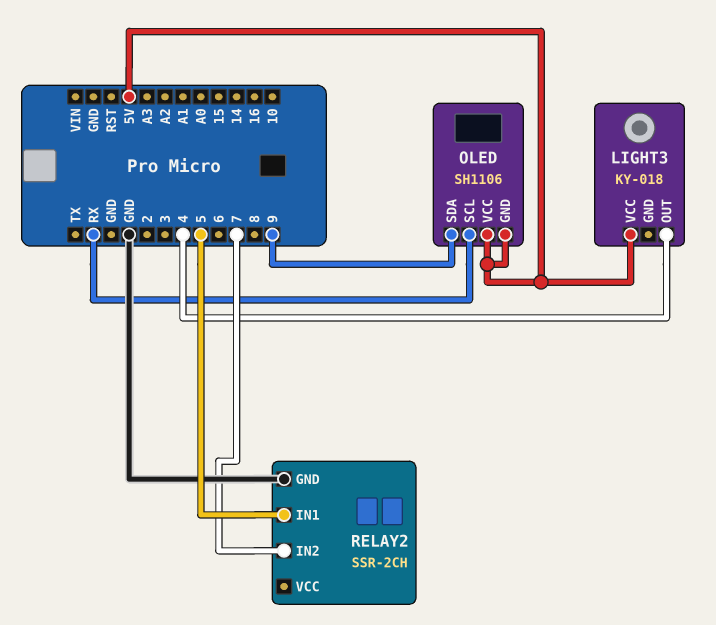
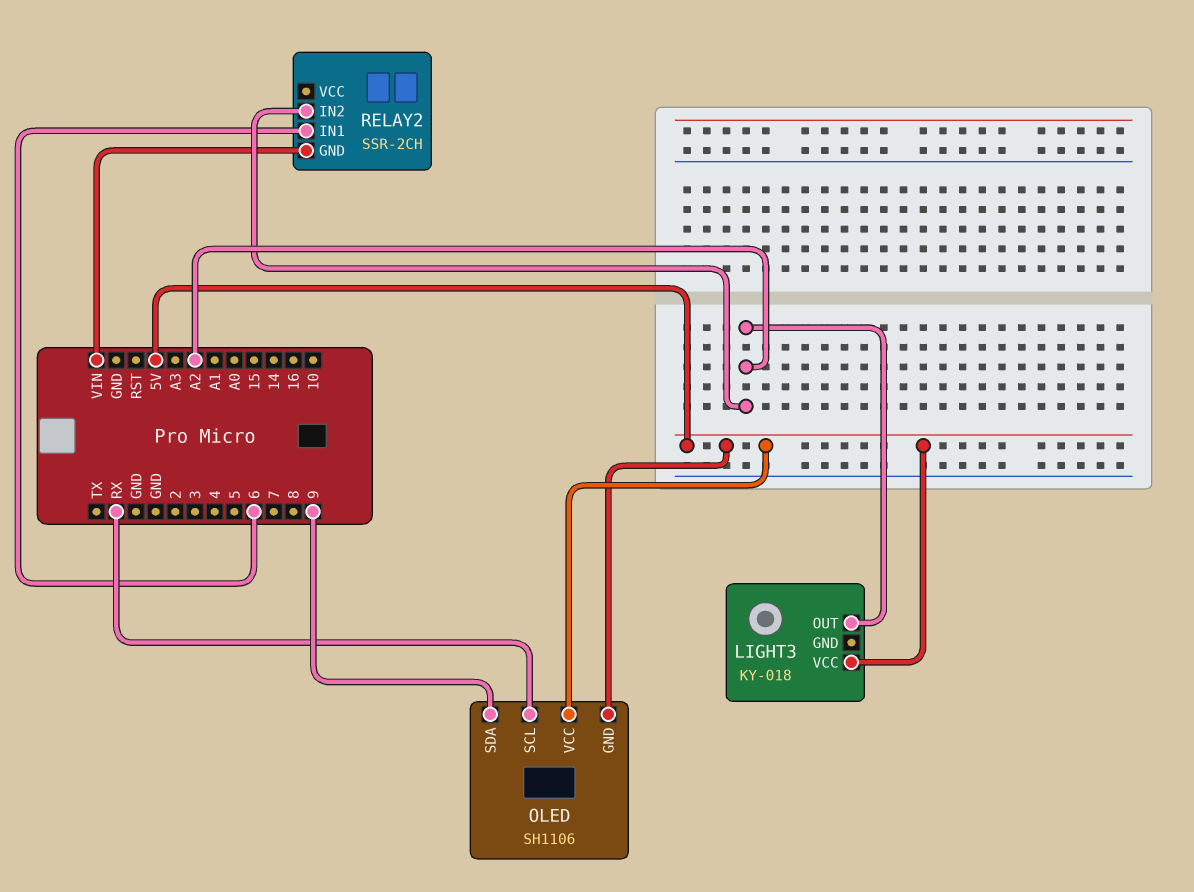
LIGHT3 pin OUT: 4 -> A2
RELAY2 pin GND: GND -> VIN
RELAY2 pin IN1: 5 -> 6
RELAY2 pin IN2: 7 -> A2

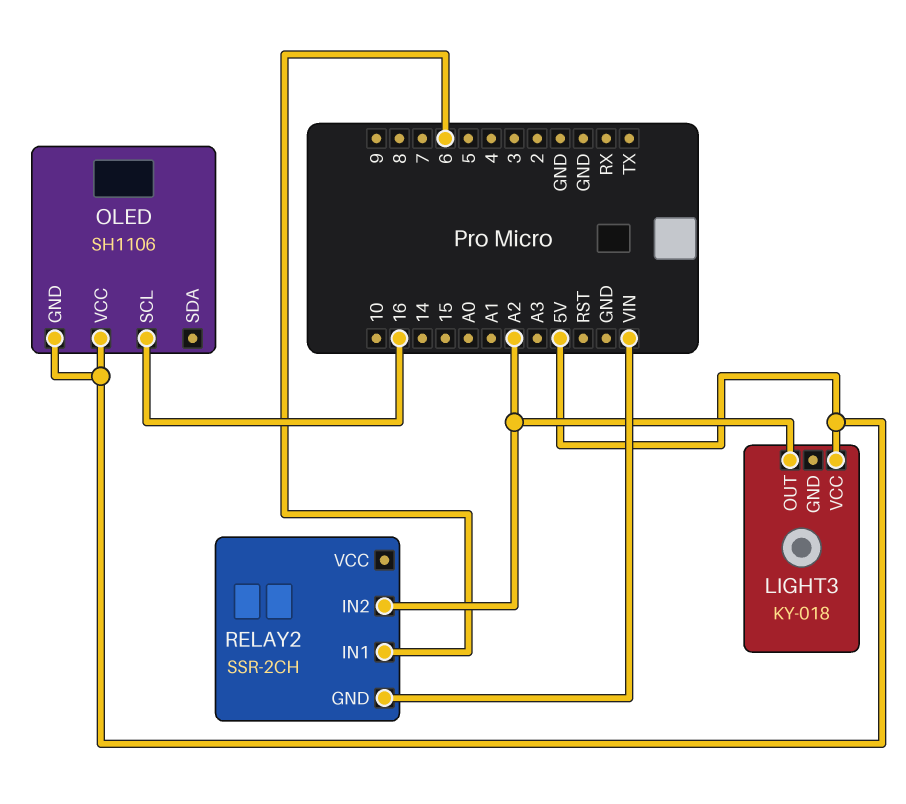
OLED pin SCL: RX -> 16
OLED pin SDA: 9 -> none

